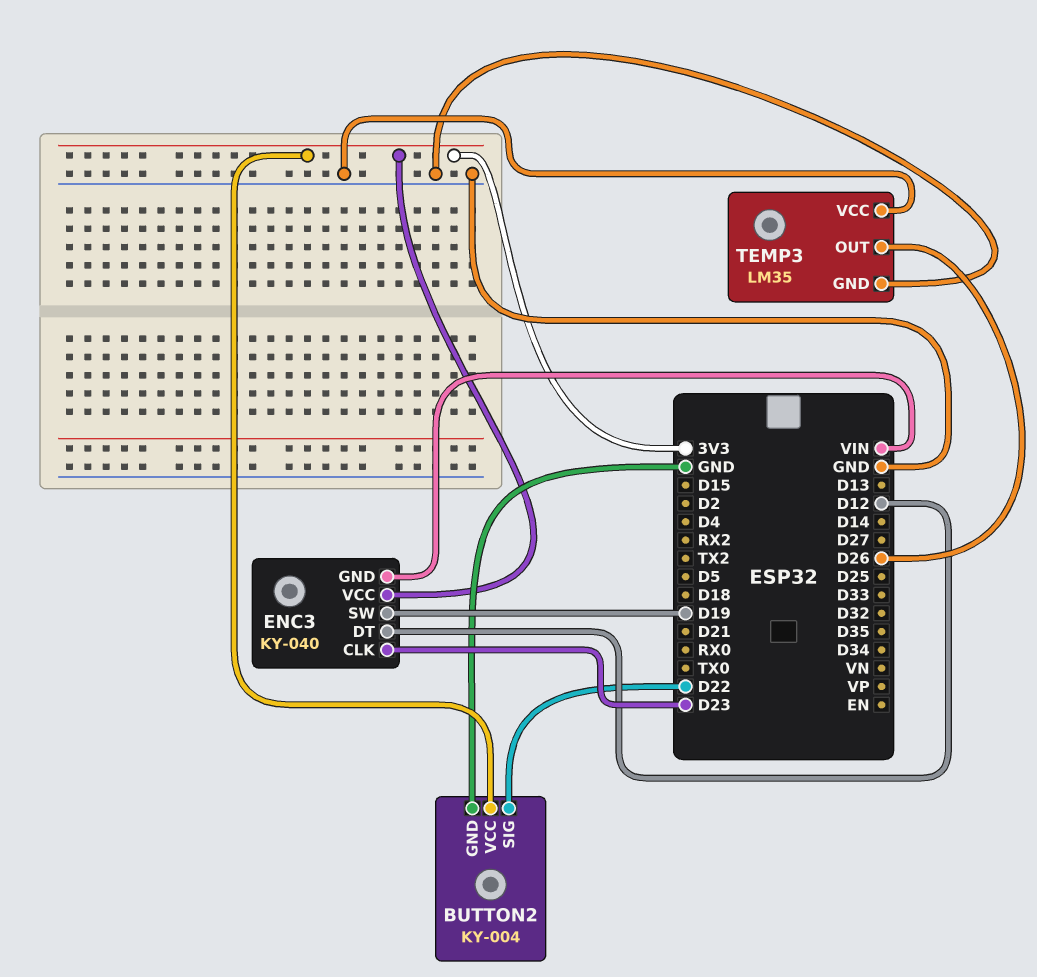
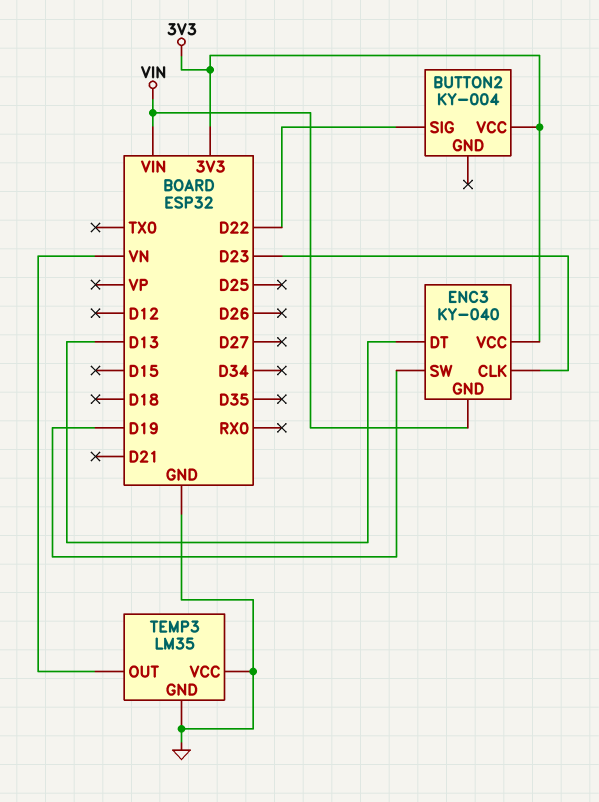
BUTTON2 pin GND: GND -> none
ENC3 pin DT: D12 -> D13
TEMP3 pin OUT: D26 -> VN

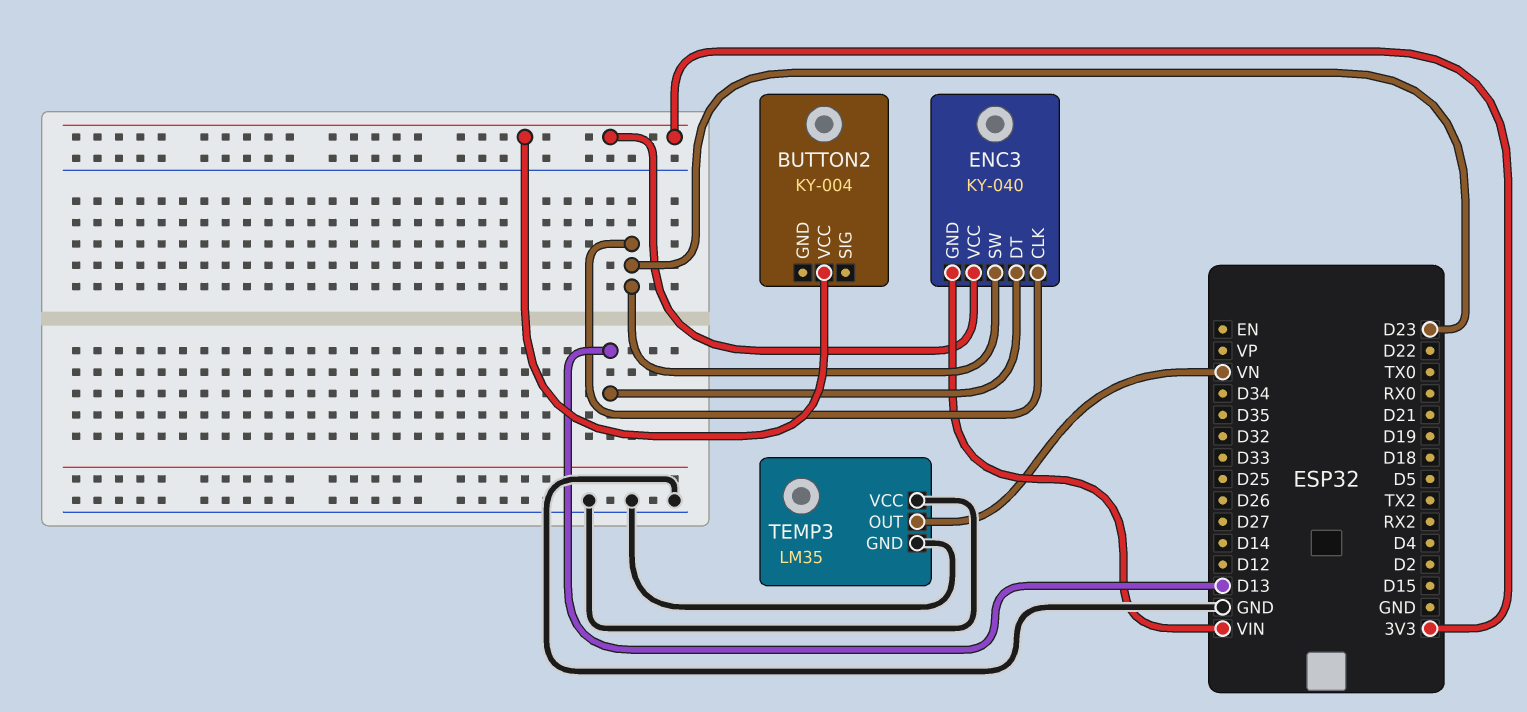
BUTTON2 pin SIG: D22 -> none
ENC3 pin SW: D19 -> D23

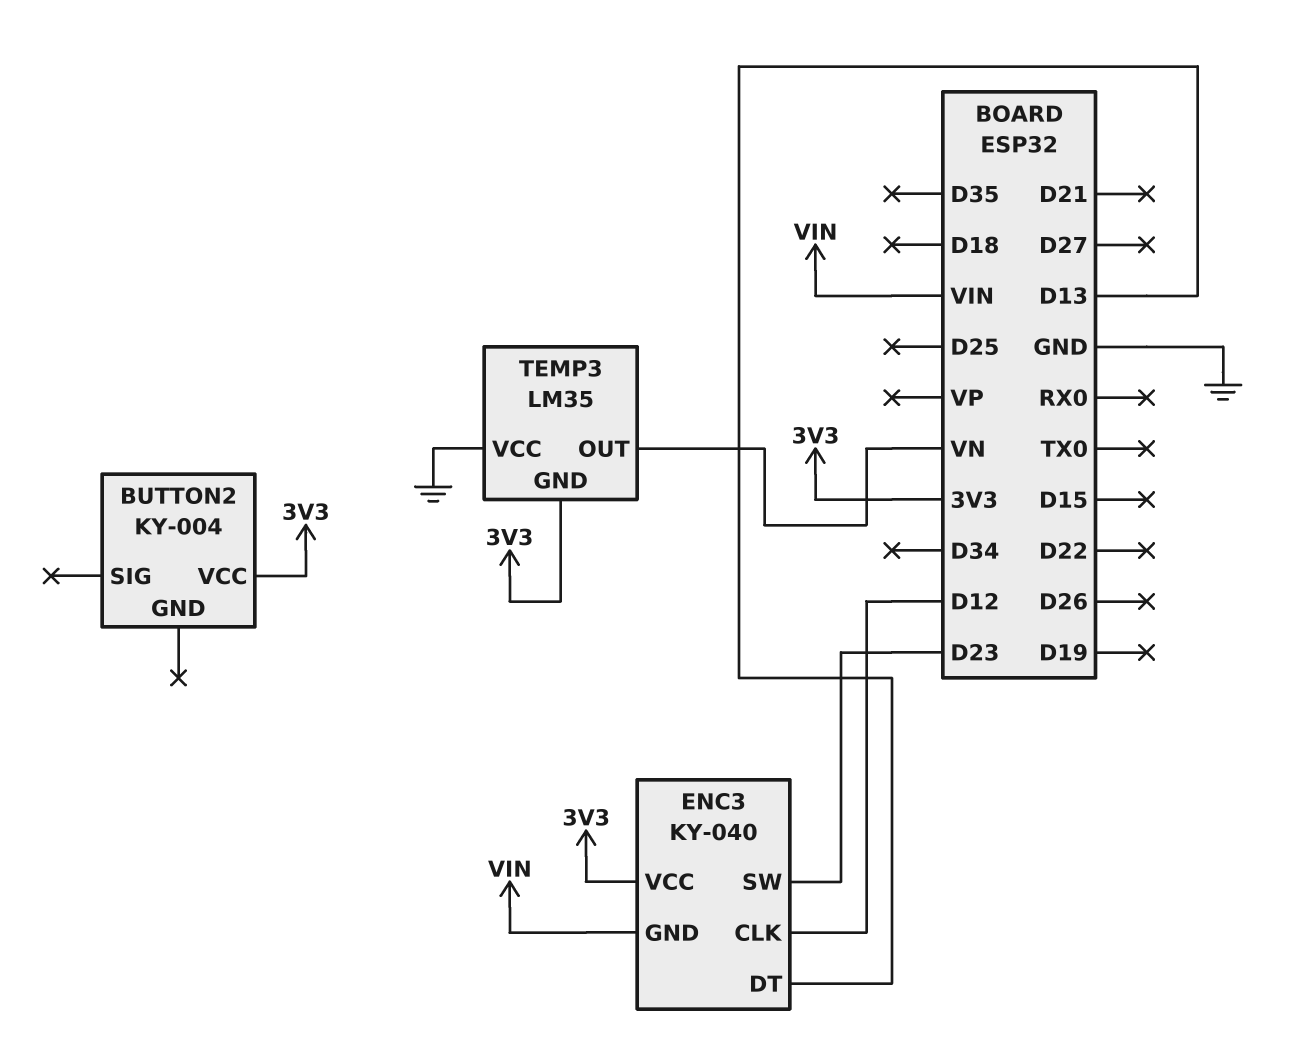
ENC3 pin CLK: D23 -> D12
TEMP3 pin GND: GND -> 3V3

